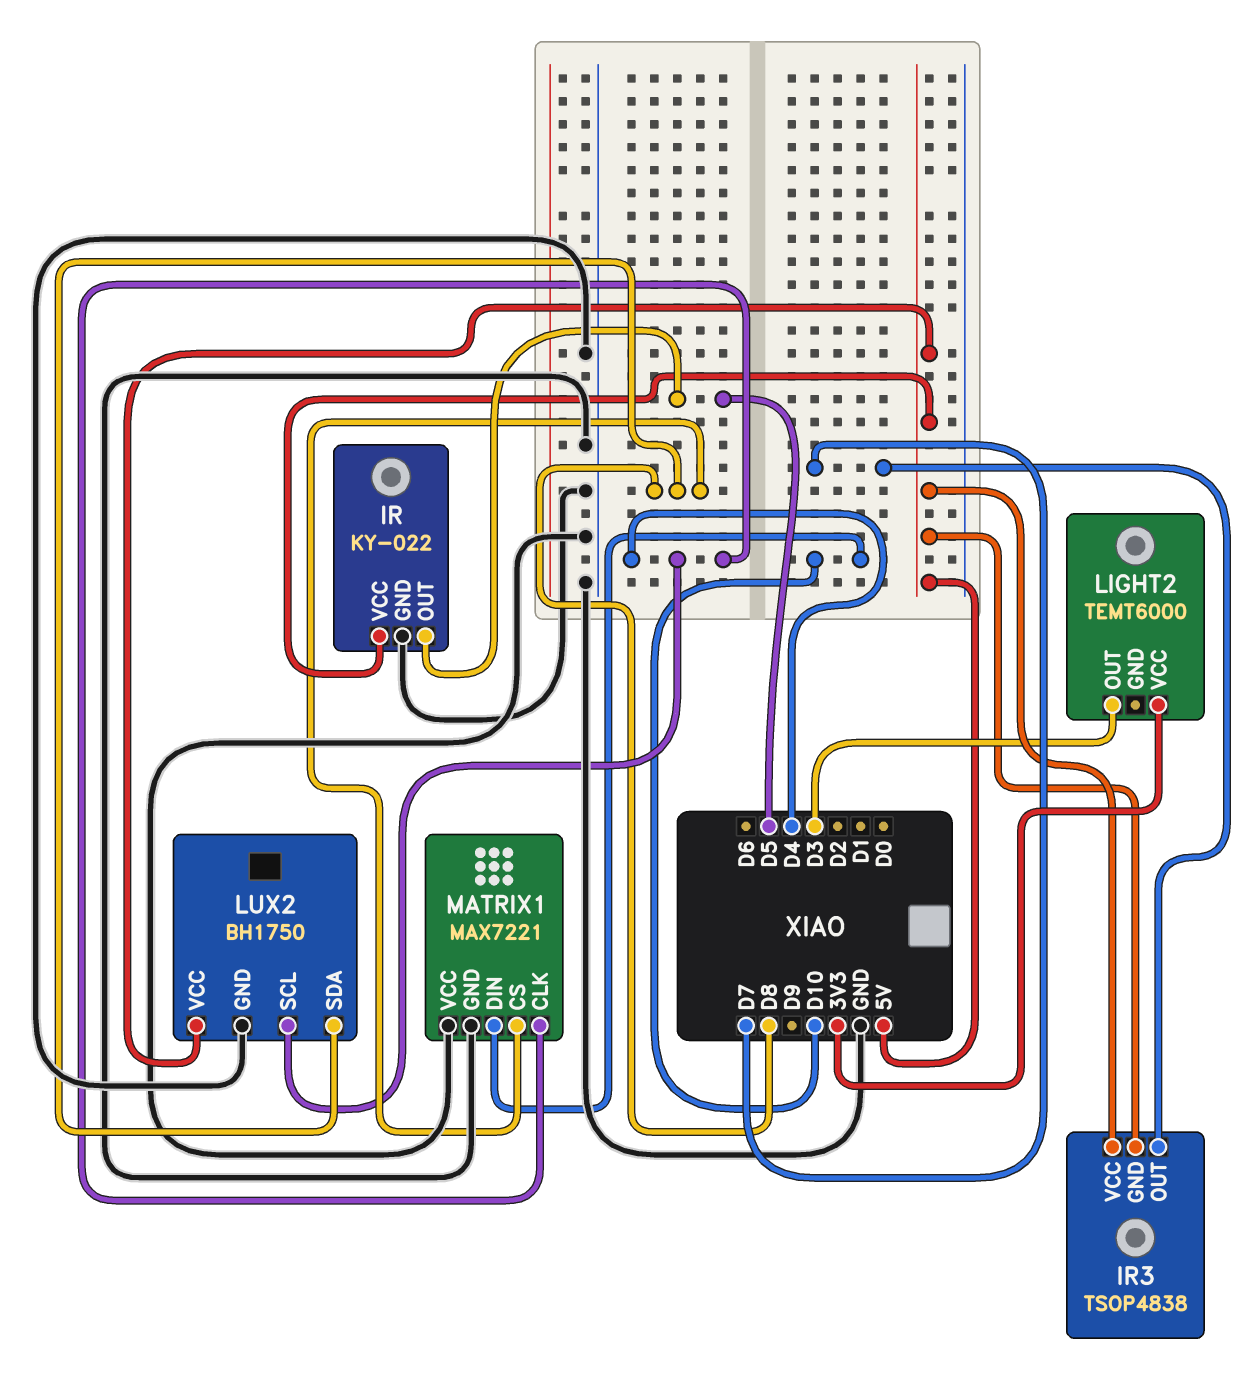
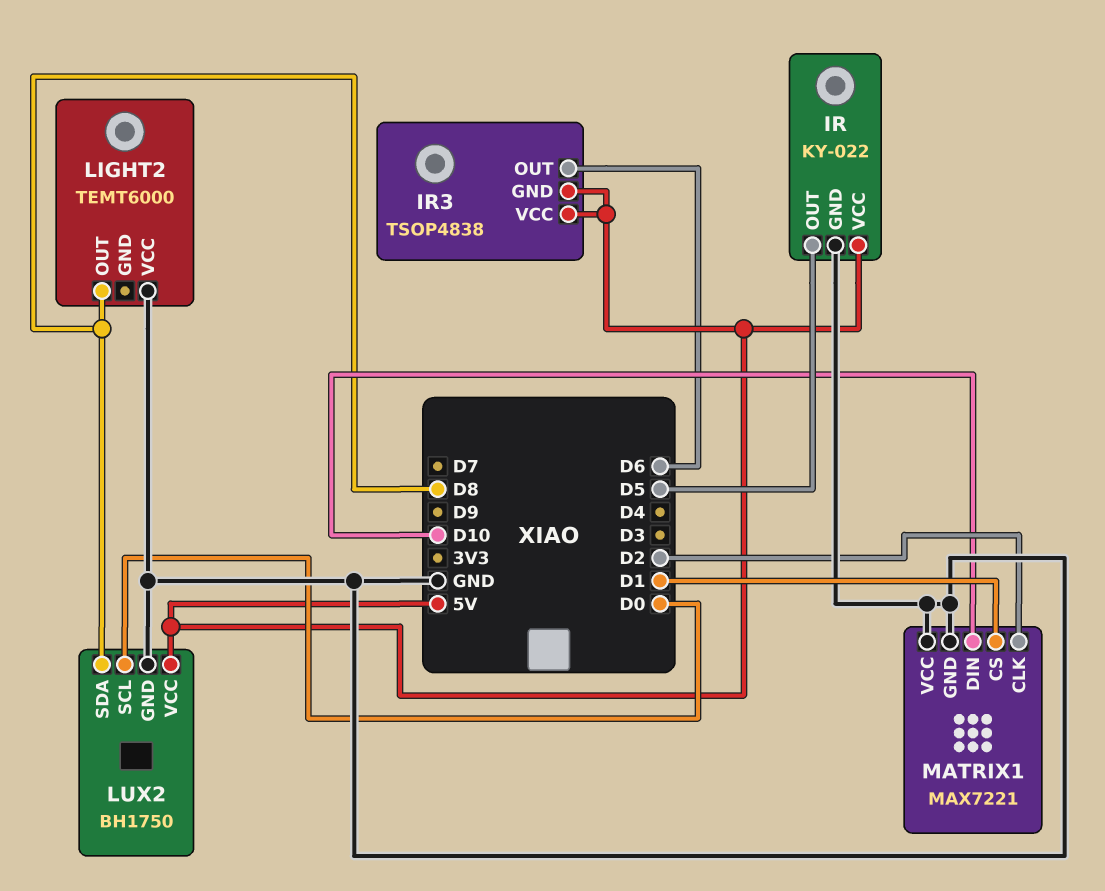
IR3 pin OUT: D7 -> D6
LIGHT2 pin OUT: D3 -> D8
LIGHT2 pin VCC: 3V3 -> GND
LUX2 pin SCL: D4 -> D0
MATRIX1 pin CLK: D4 -> D2
MATRIX1 pin CS: D8 -> D1

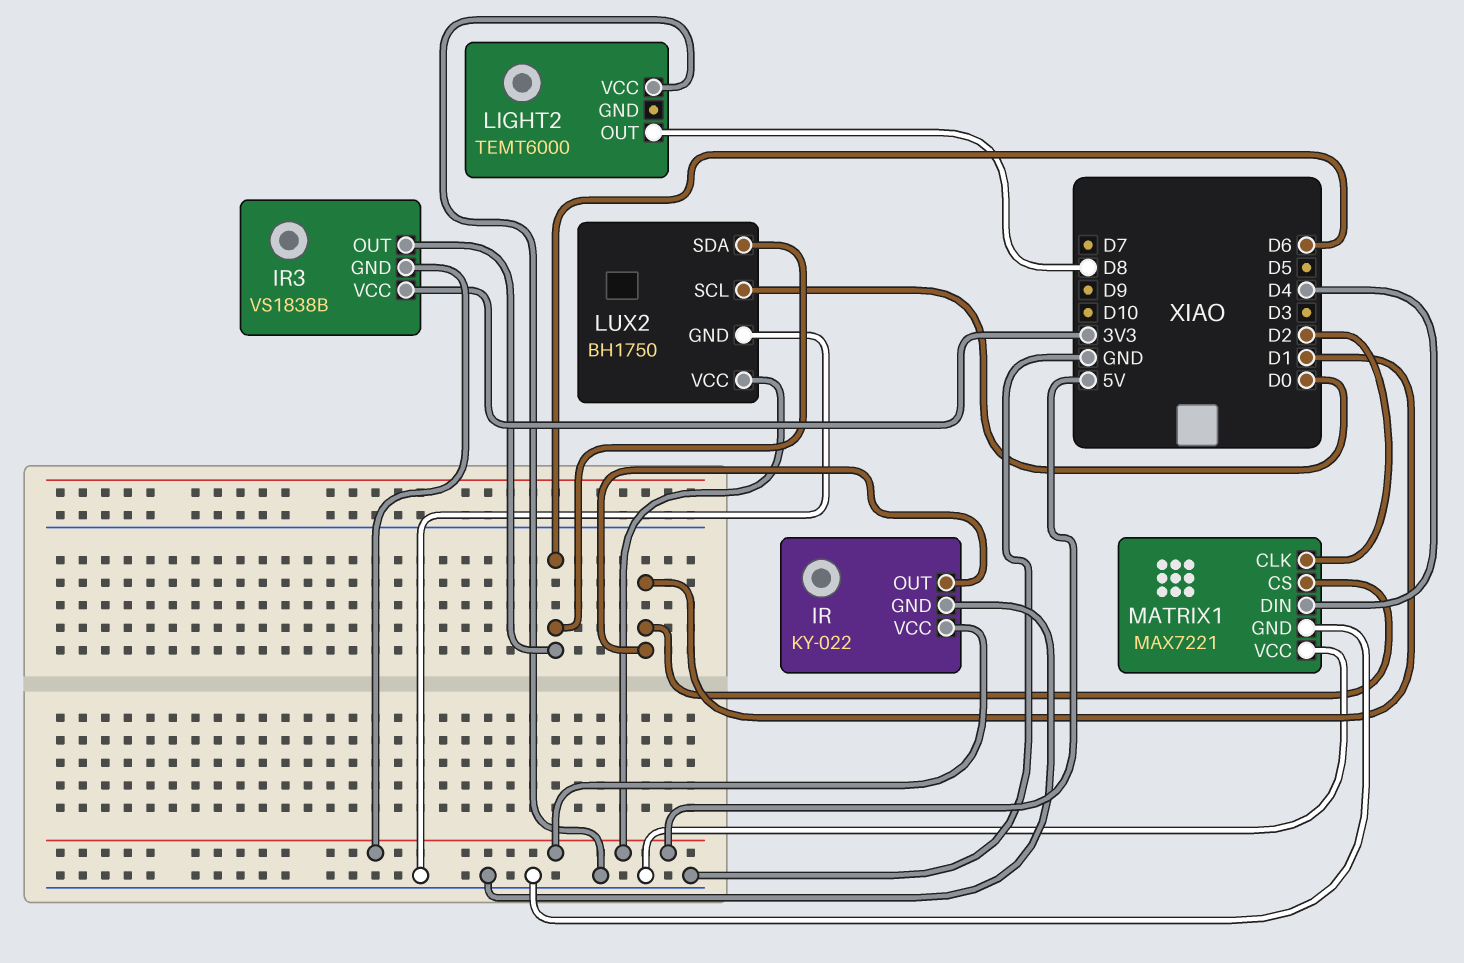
IR pin OUT: D5 -> D1
IR3: TSOP4838 -> VS1838B
IR3 pin VCC: 5V -> 3V3
LUX2 pin SDA: D8 -> D6
MATRIX1 pin DIN: D10 -> D4

